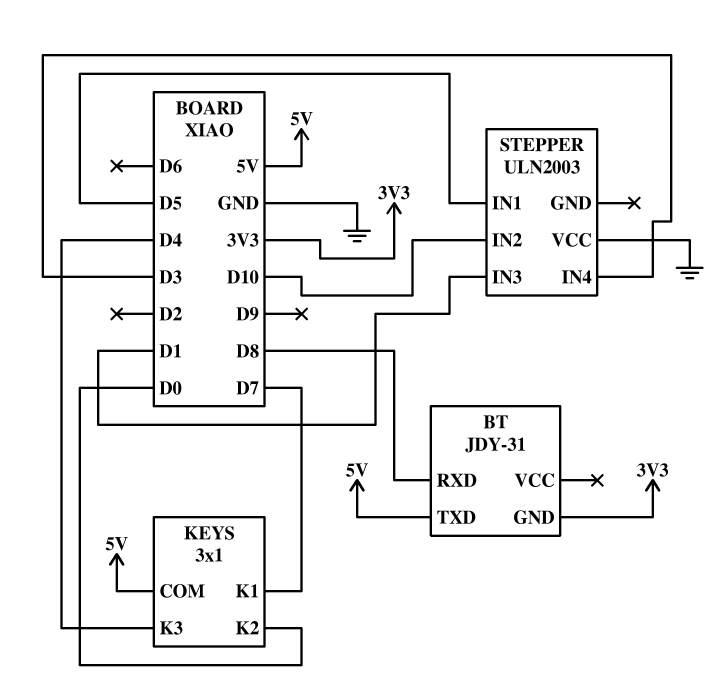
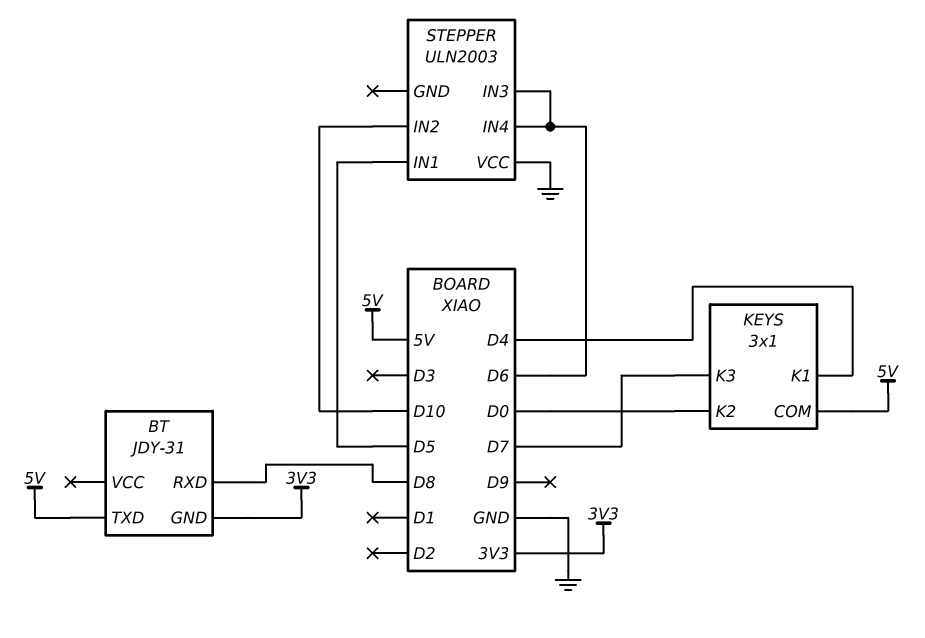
KEYS pin K1: D7 -> D4
KEYS pin K3: D4 -> D7
STEPPER pin IN3: D1 -> D6
STEPPER pin IN4: D3 -> D6

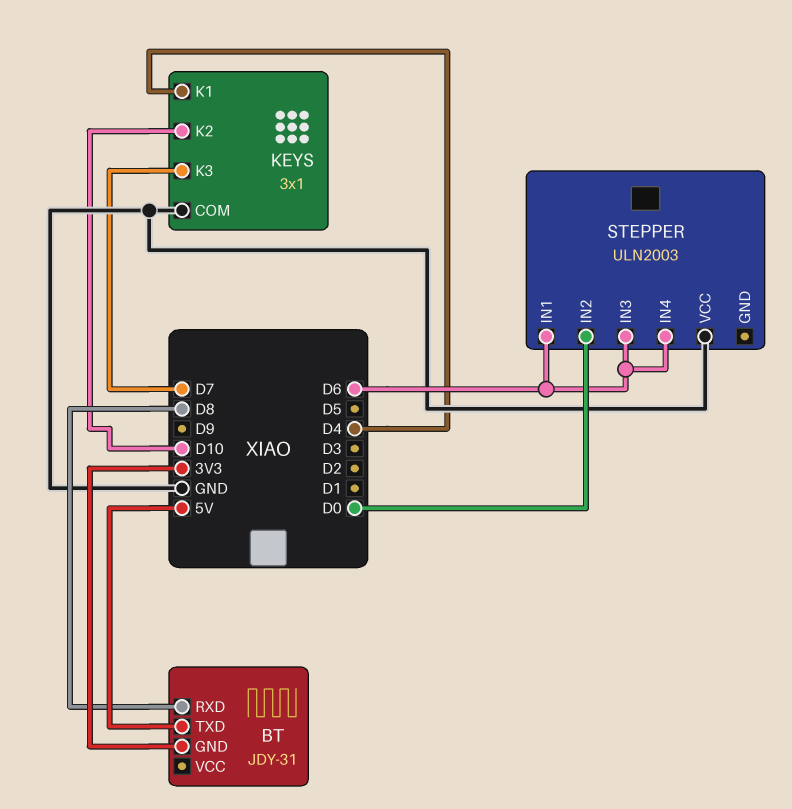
KEYS pin COM: 5V -> GND
KEYS pin K2: D0 -> D10
STEPPER pin IN1: D5 -> D6
STEPPER pin IN2: D10 -> D0

